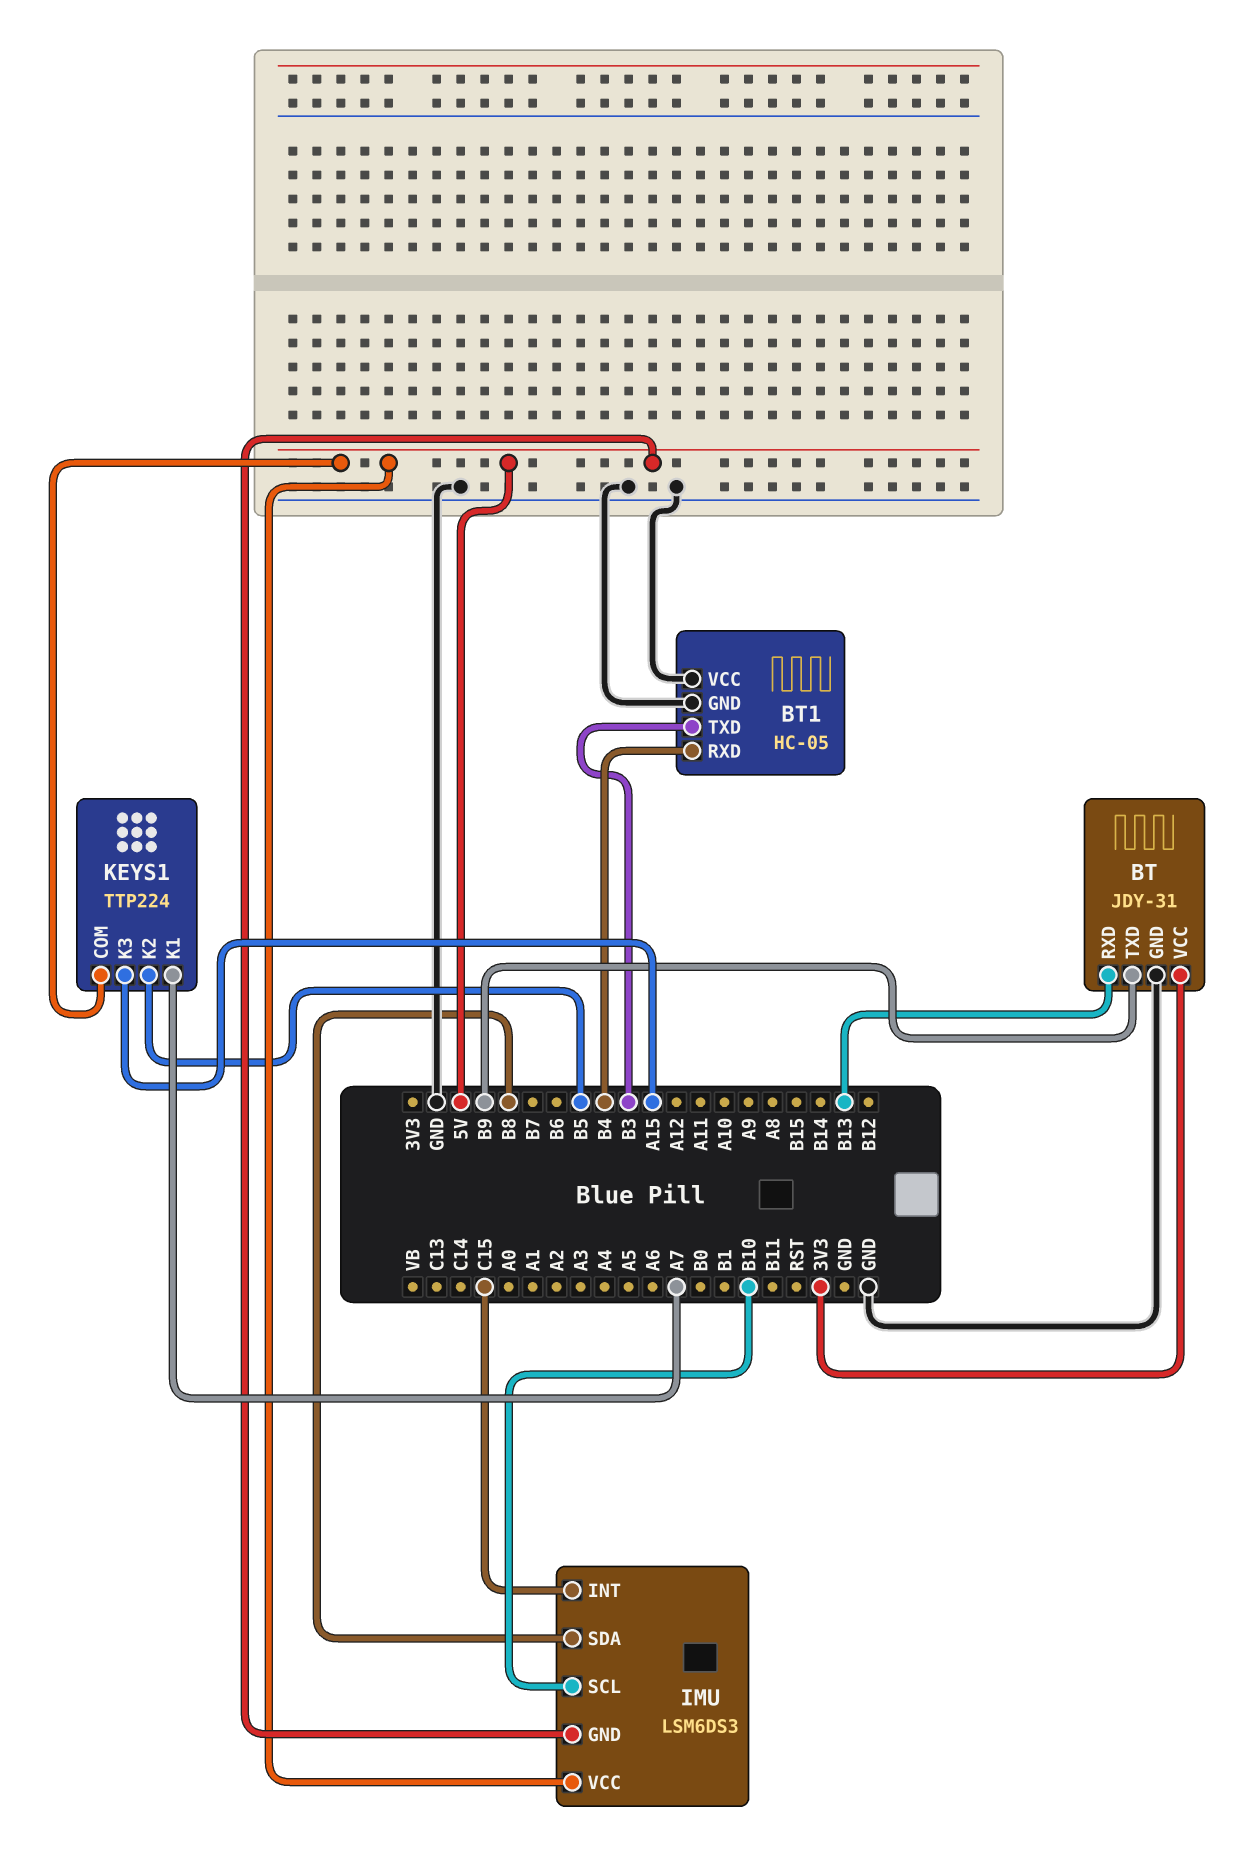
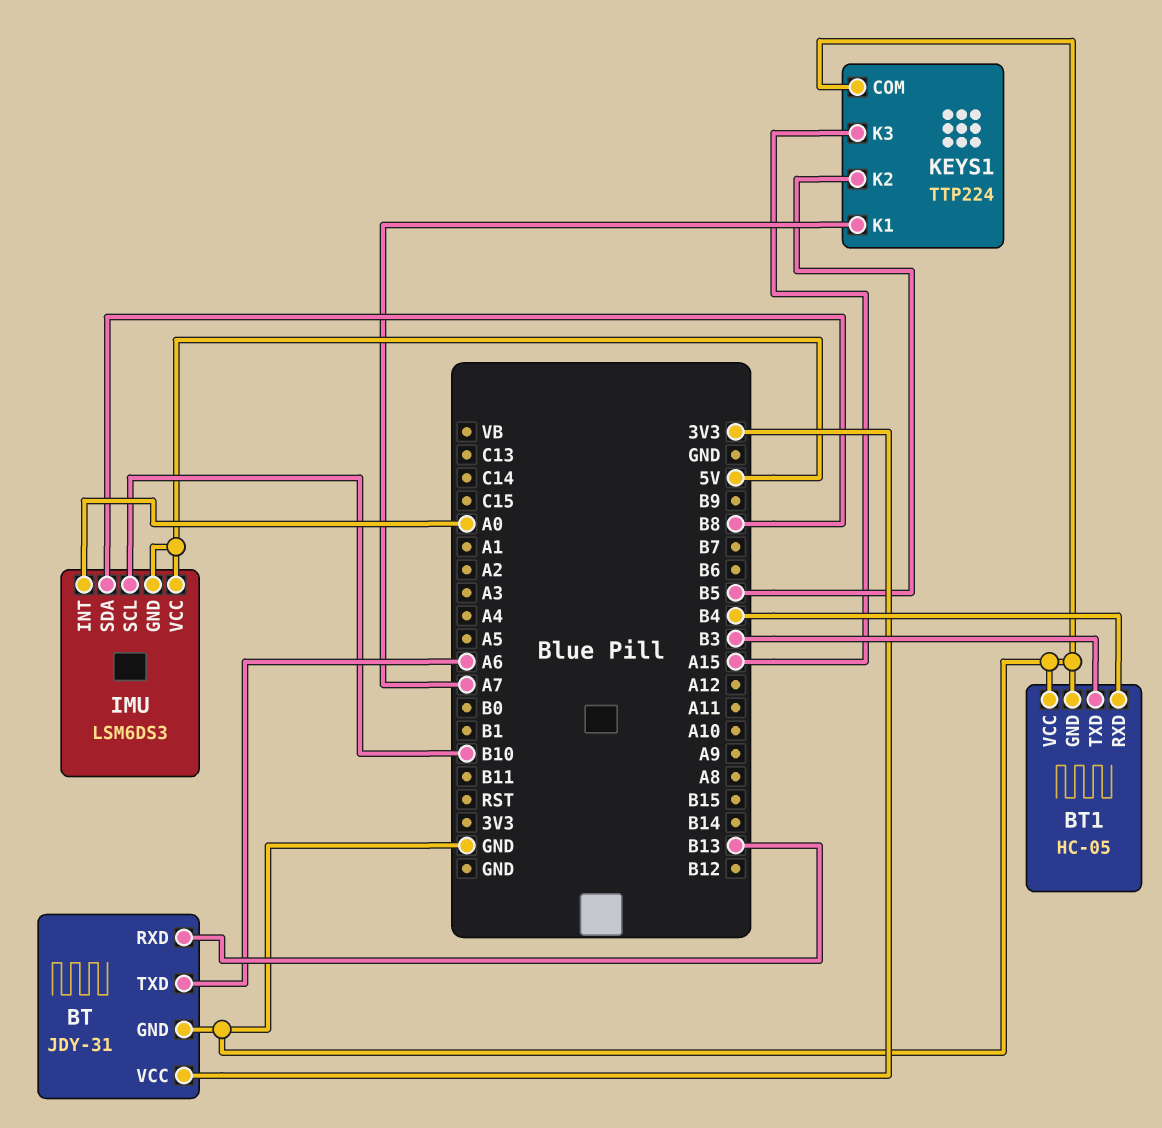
BT pin TXD: B9 -> A6
IMU pin INT: C15 -> A0
KEYS1 pin COM: 5V -> GND

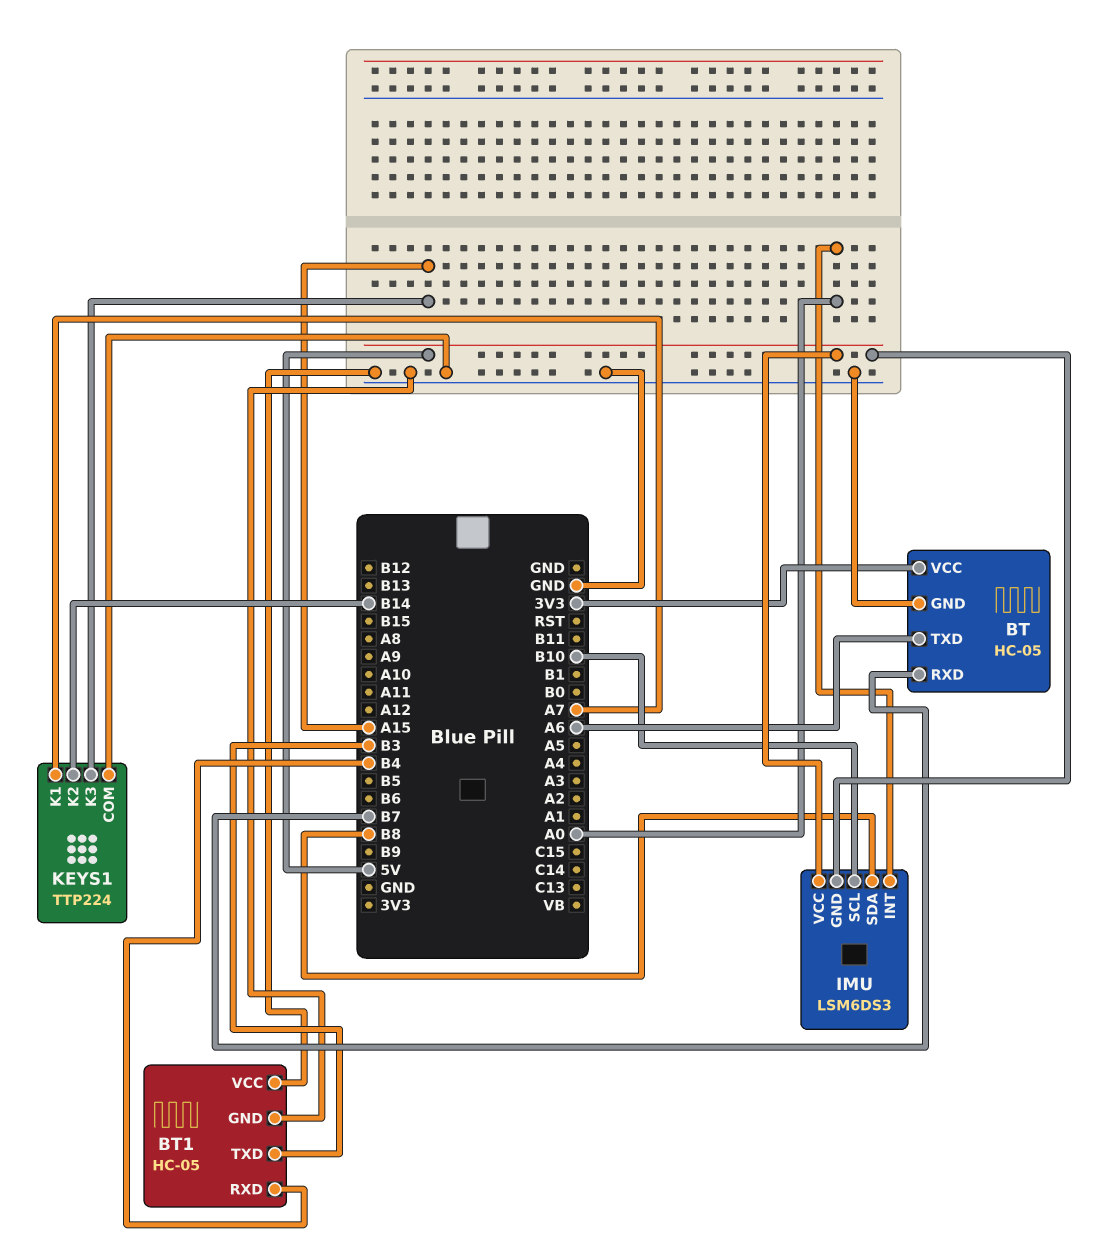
BT: JDY-31 -> HC-05
BT pin RXD: B13 -> B7
KEYS1 pin K2: B5 -> B14

